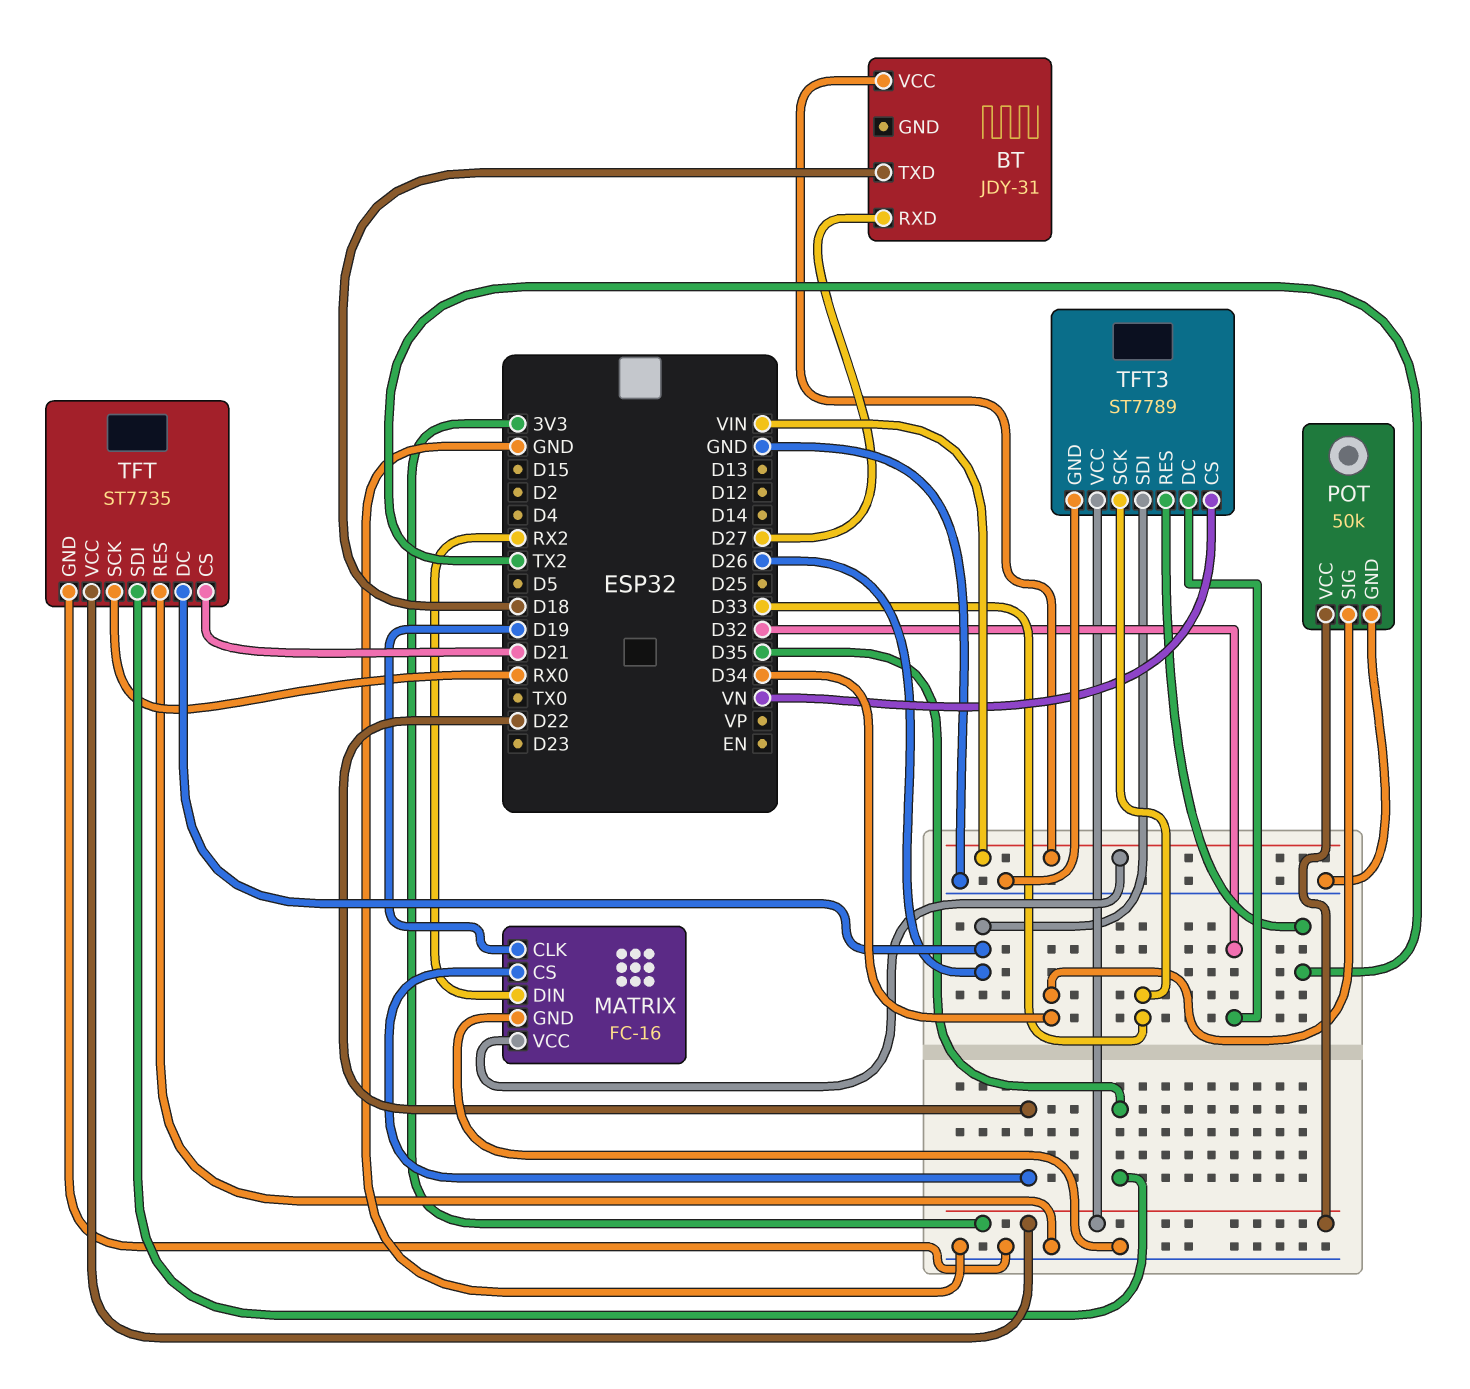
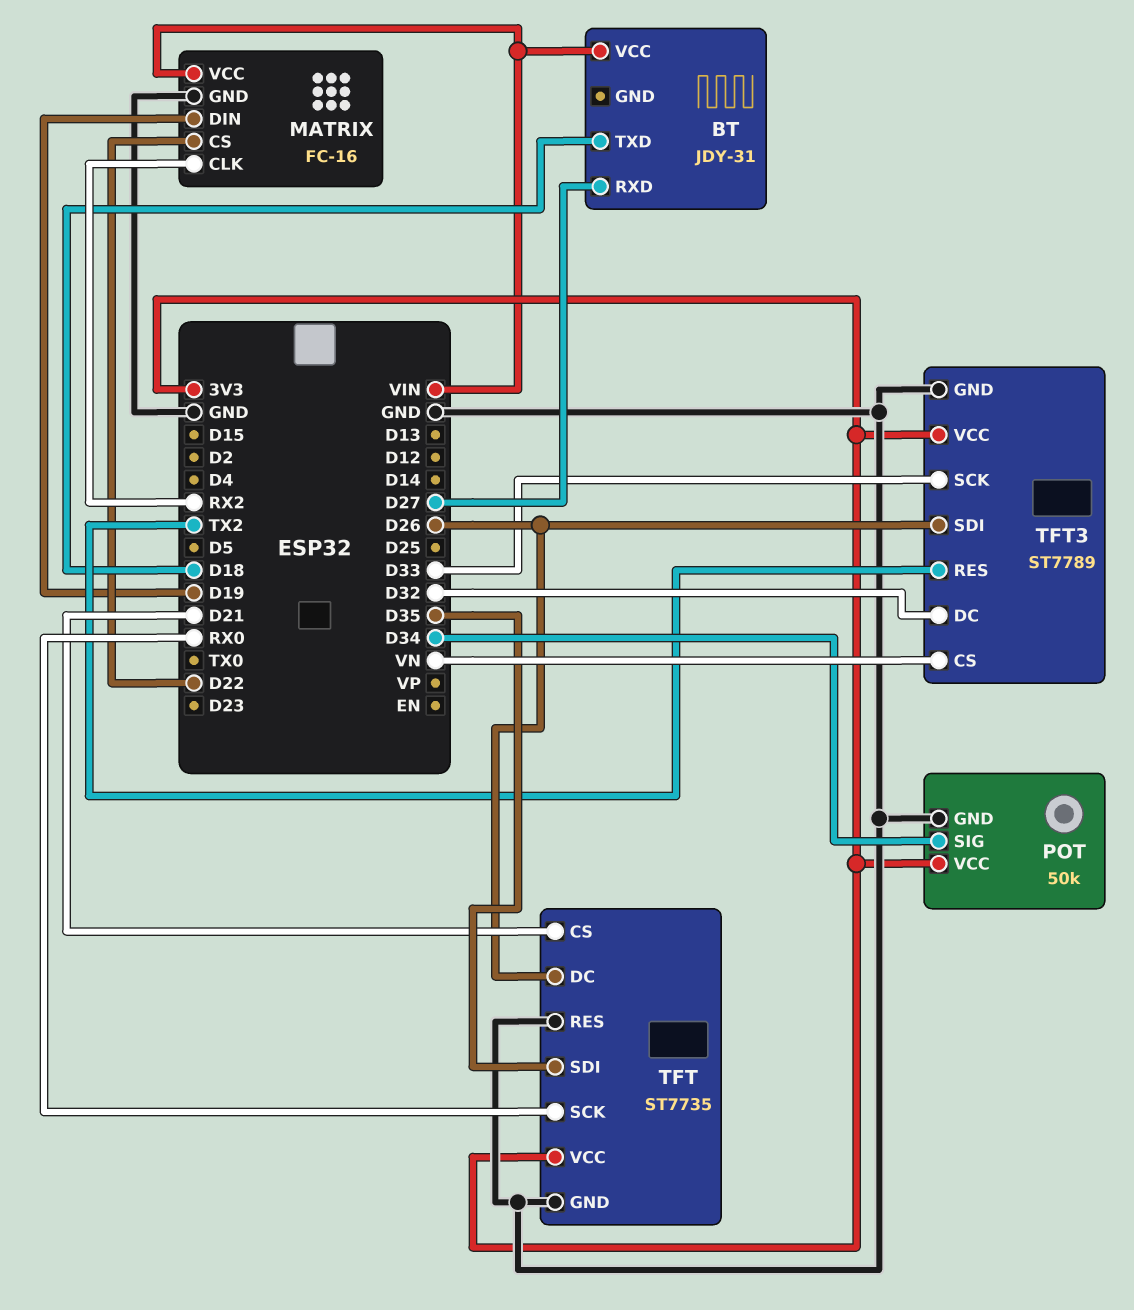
MATRIX pin CLK: D19 -> RX2
MATRIX pin DIN: RX2 -> D19

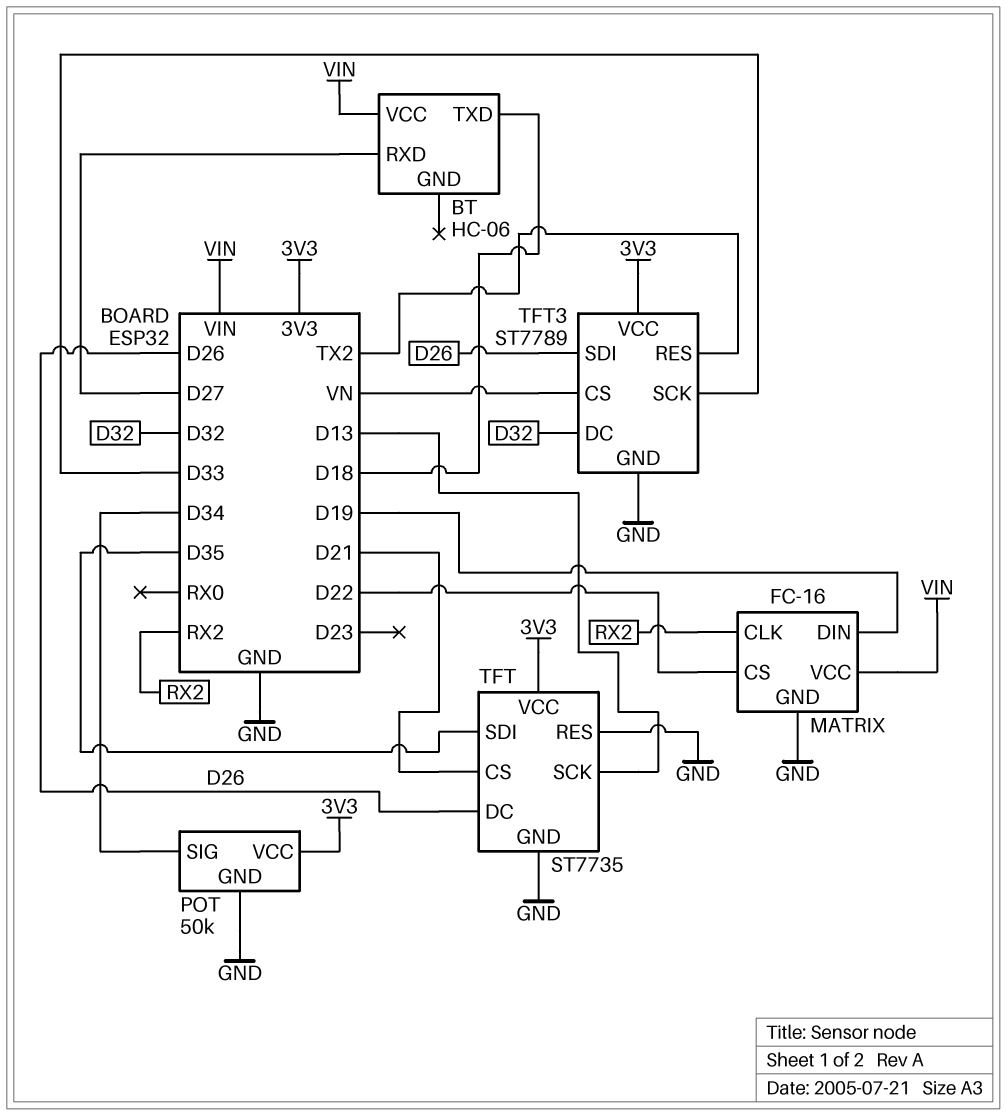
BT: JDY-31 -> HC-06
TFT pin SCK: RX0 -> D13

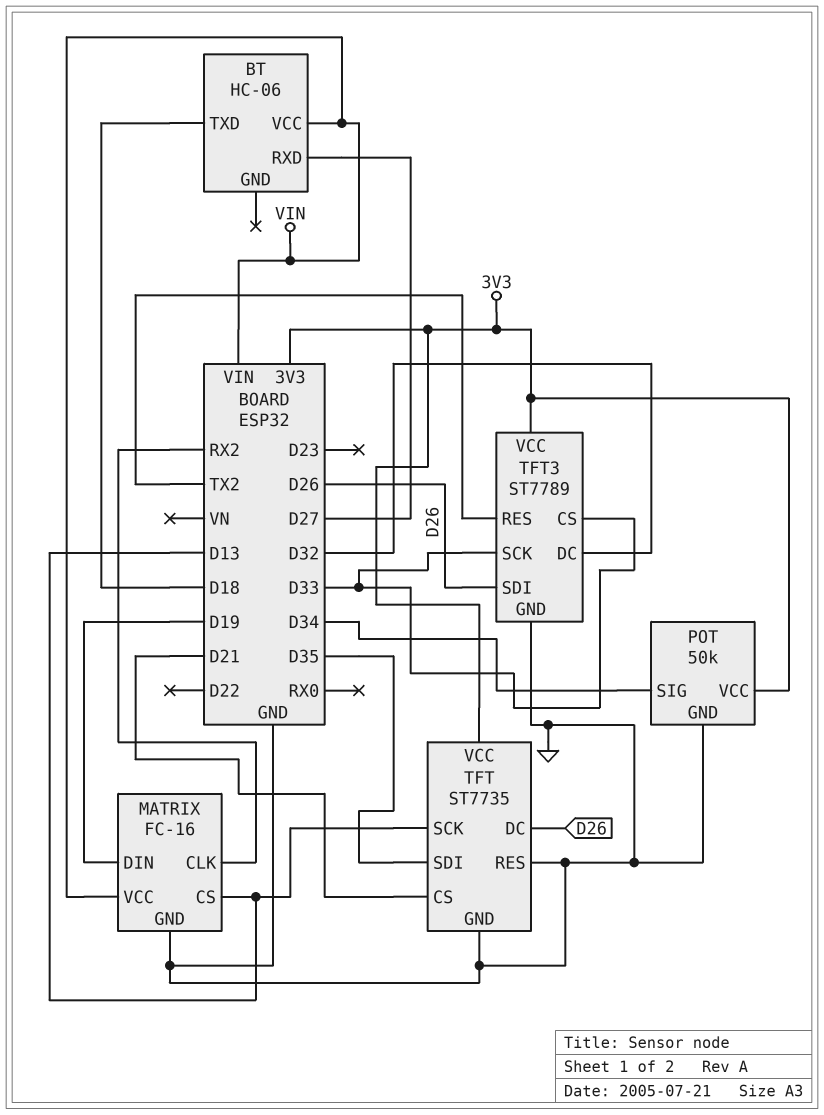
MATRIX pin CS: D22 -> D13
TFT3 pin CS: VN -> D33

